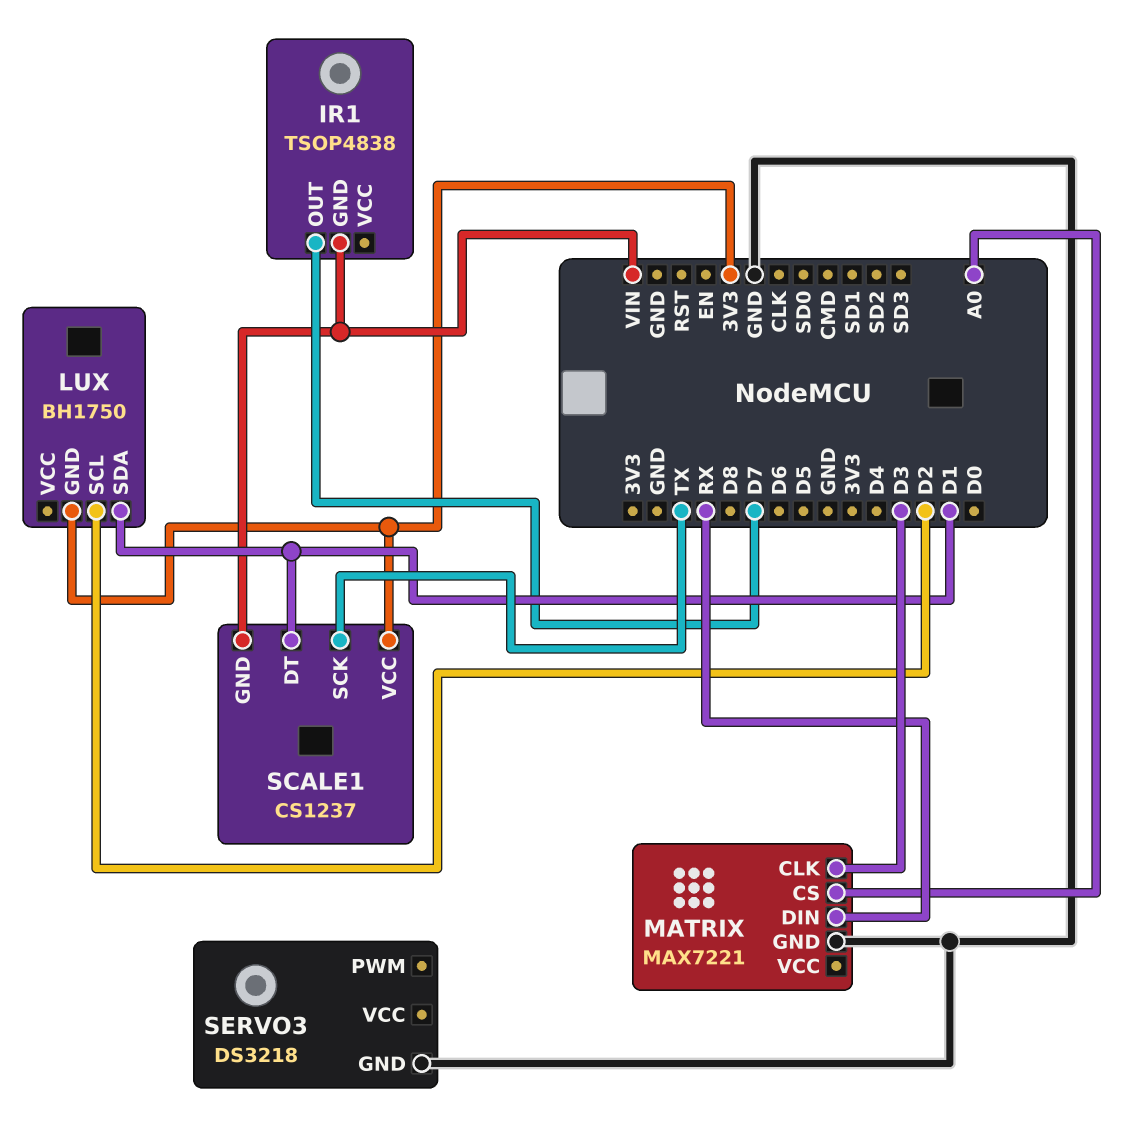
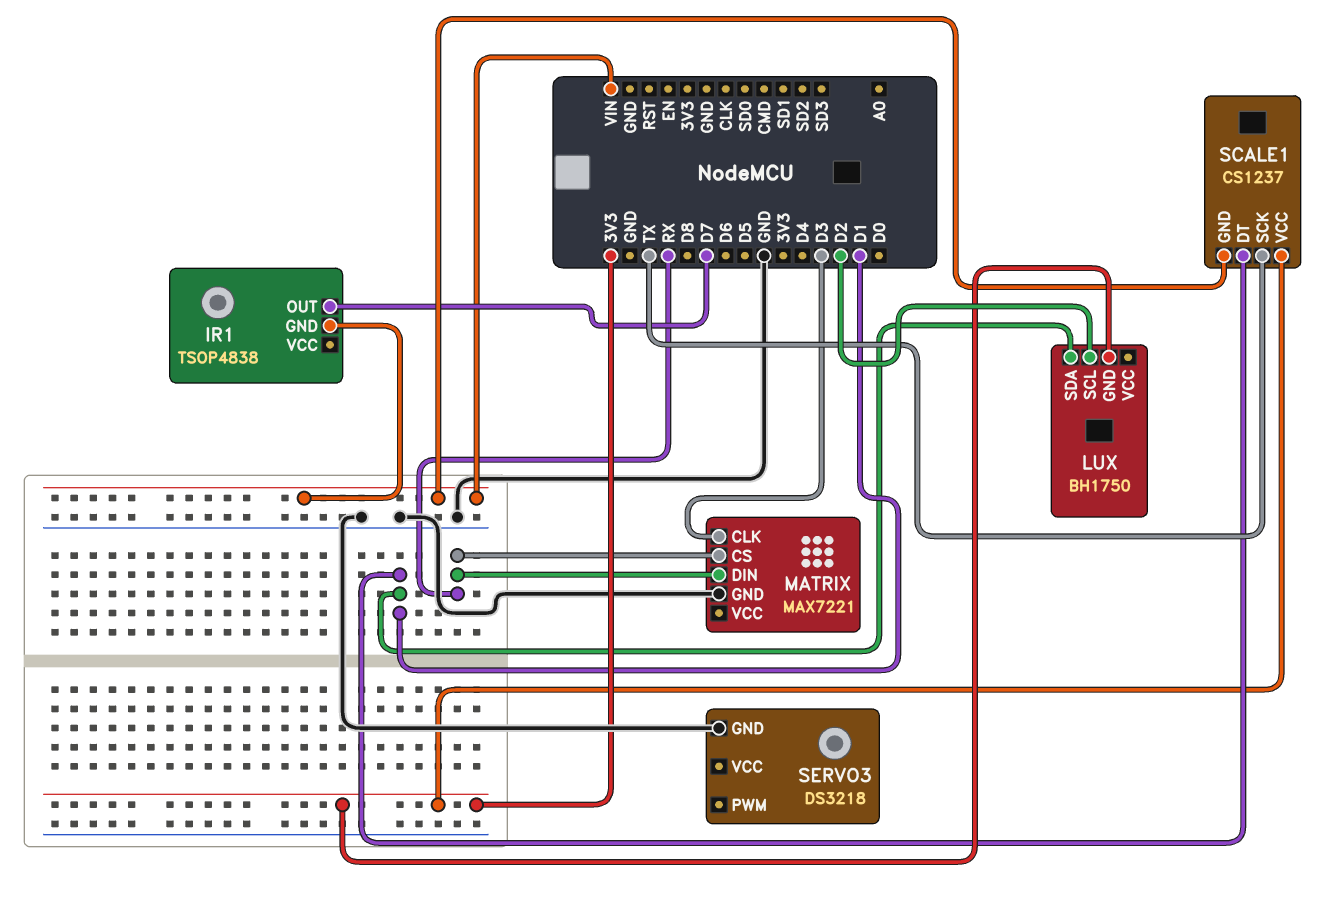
MATRIX pin CS: A0 -> RX

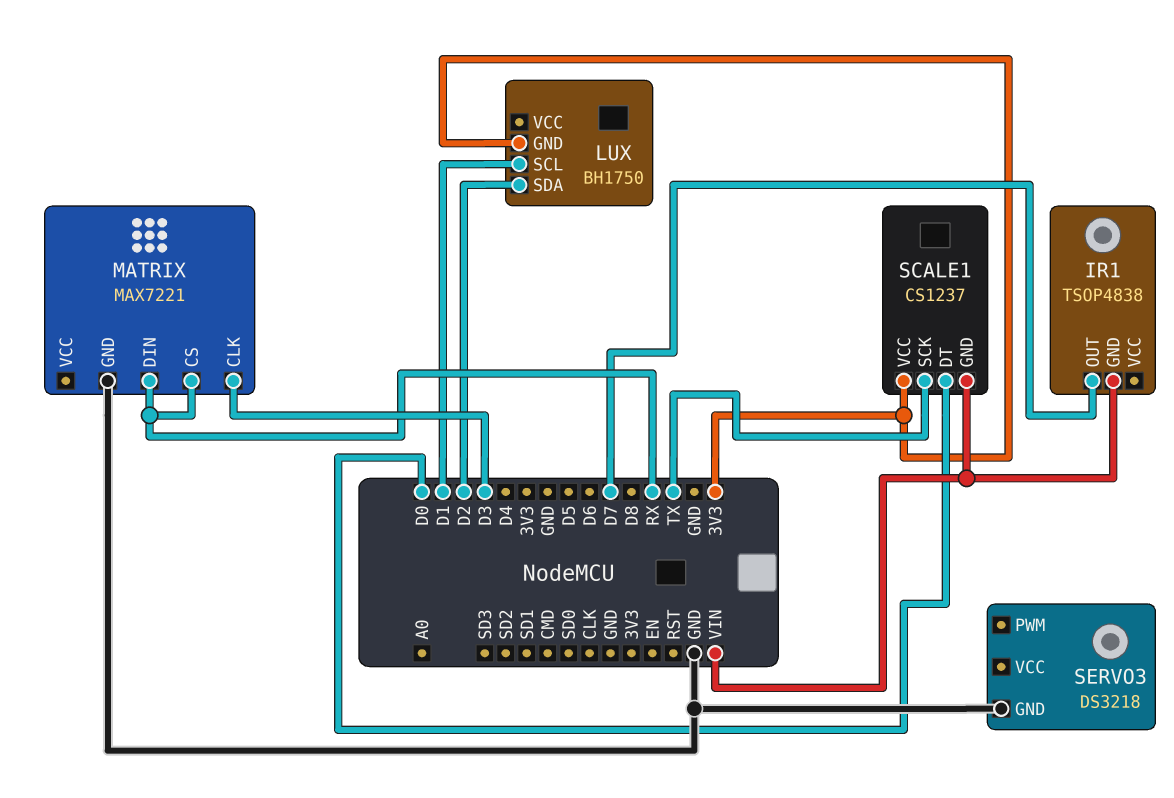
LUX pin SCL: D2 -> D1
LUX pin SDA: D1 -> D2
SCALE1 pin DT: D1 -> D0

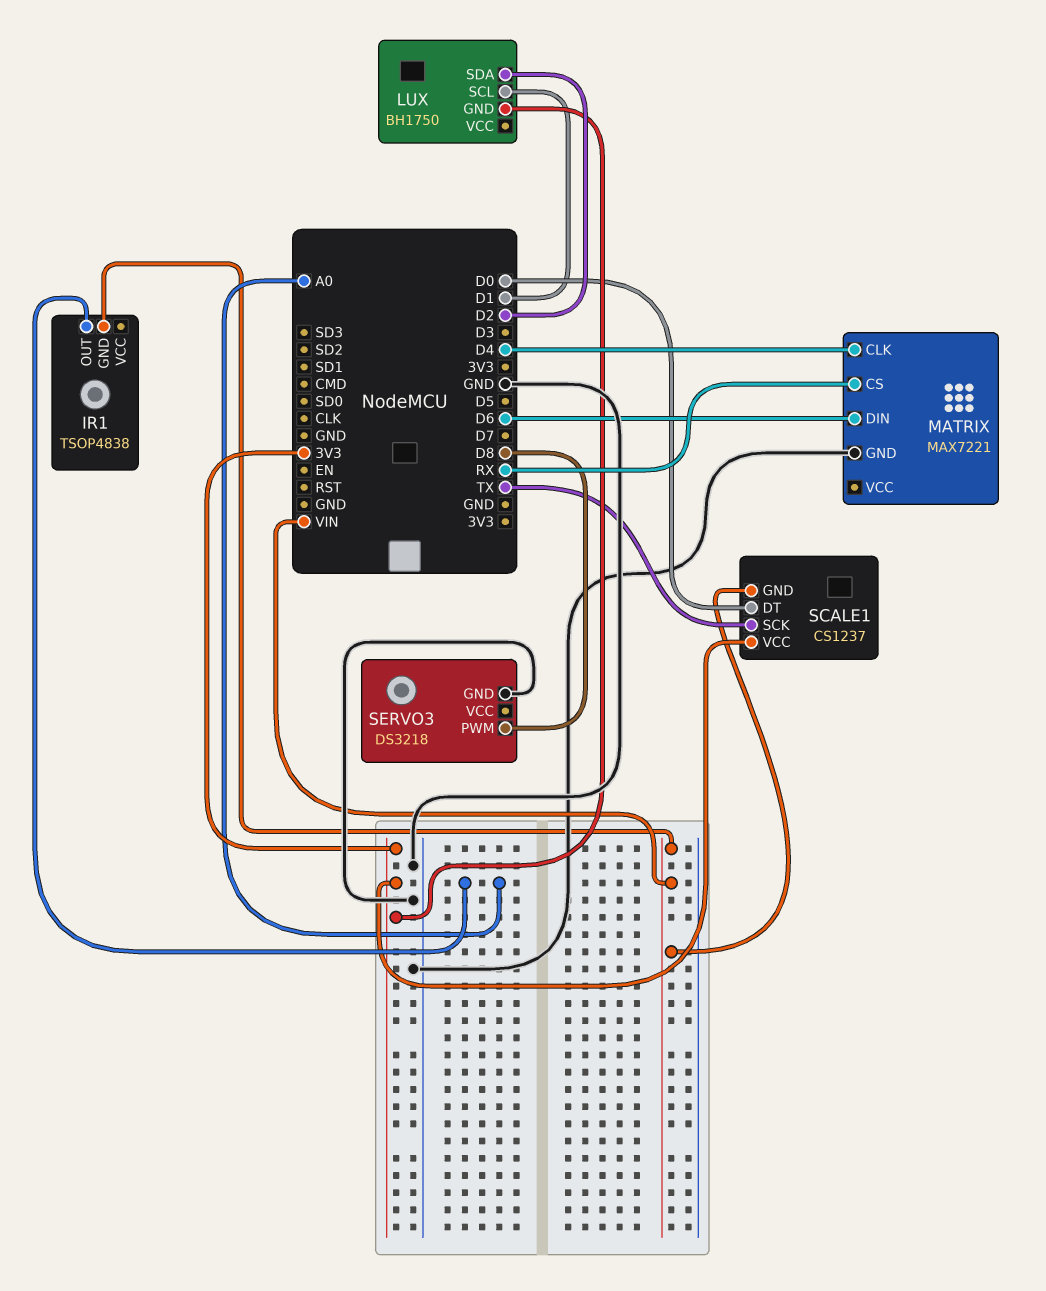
IR1 pin OUT: D7 -> A0
MATRIX pin CLK: D3 -> D4
MATRIX pin DIN: RX -> D6
SERVO3 pin PWM: none -> D8

